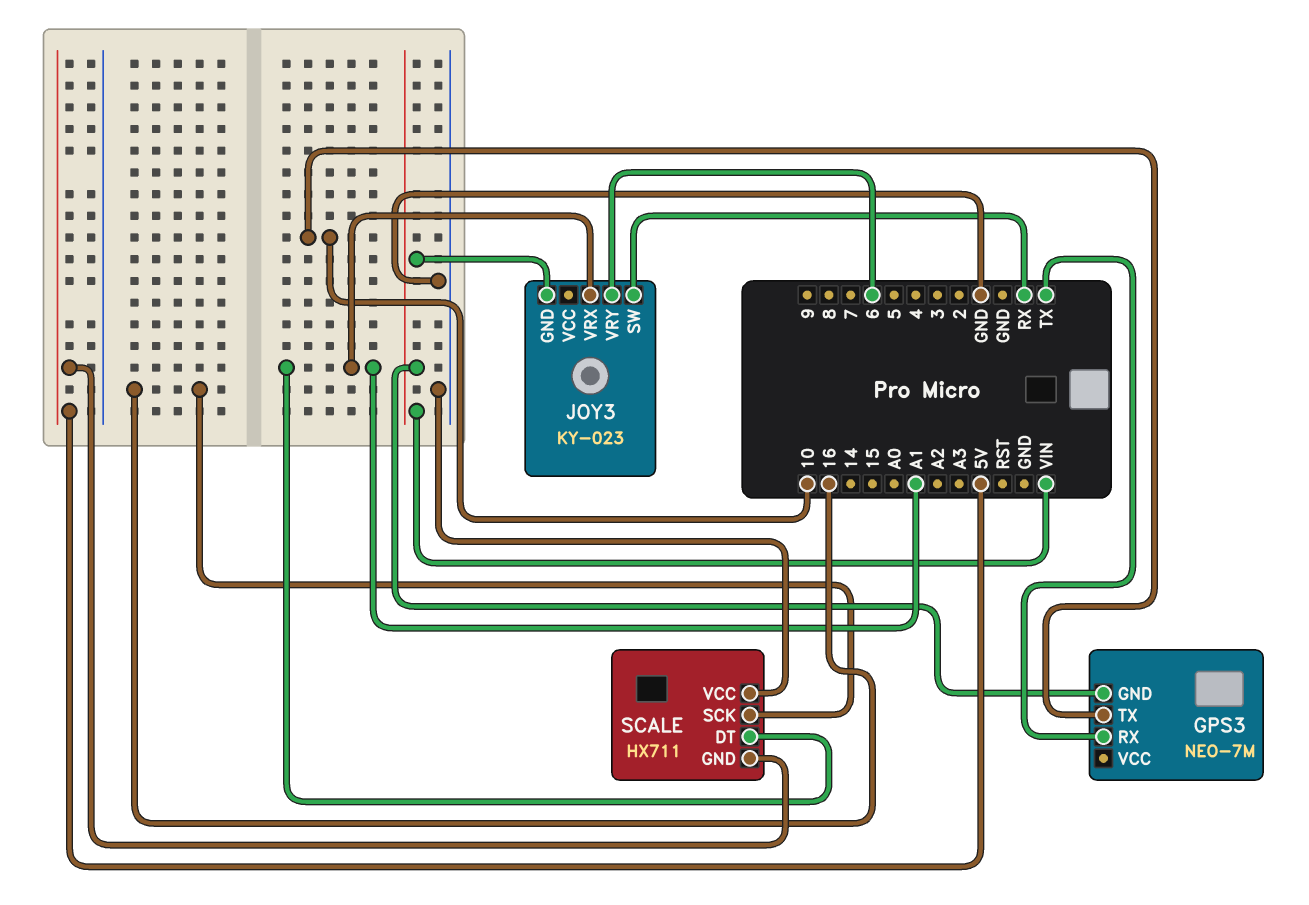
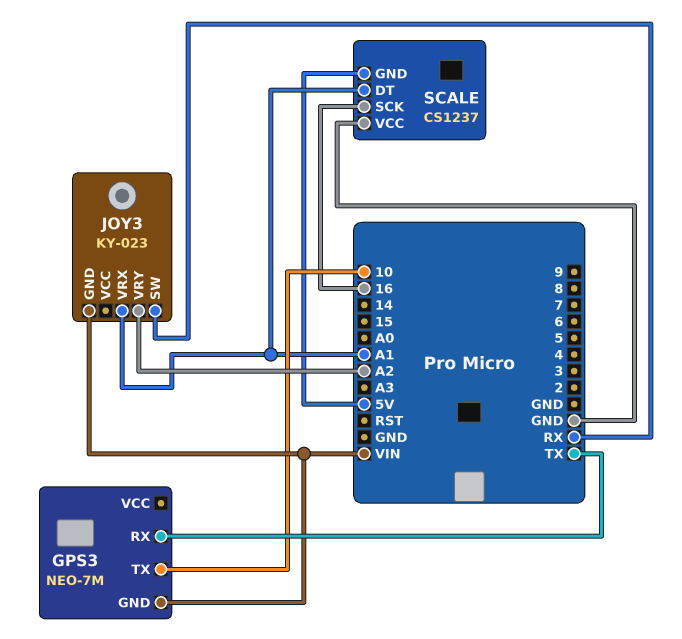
JOY3 pin VRY: 6 -> A2
SCALE: HX711 -> CS1237

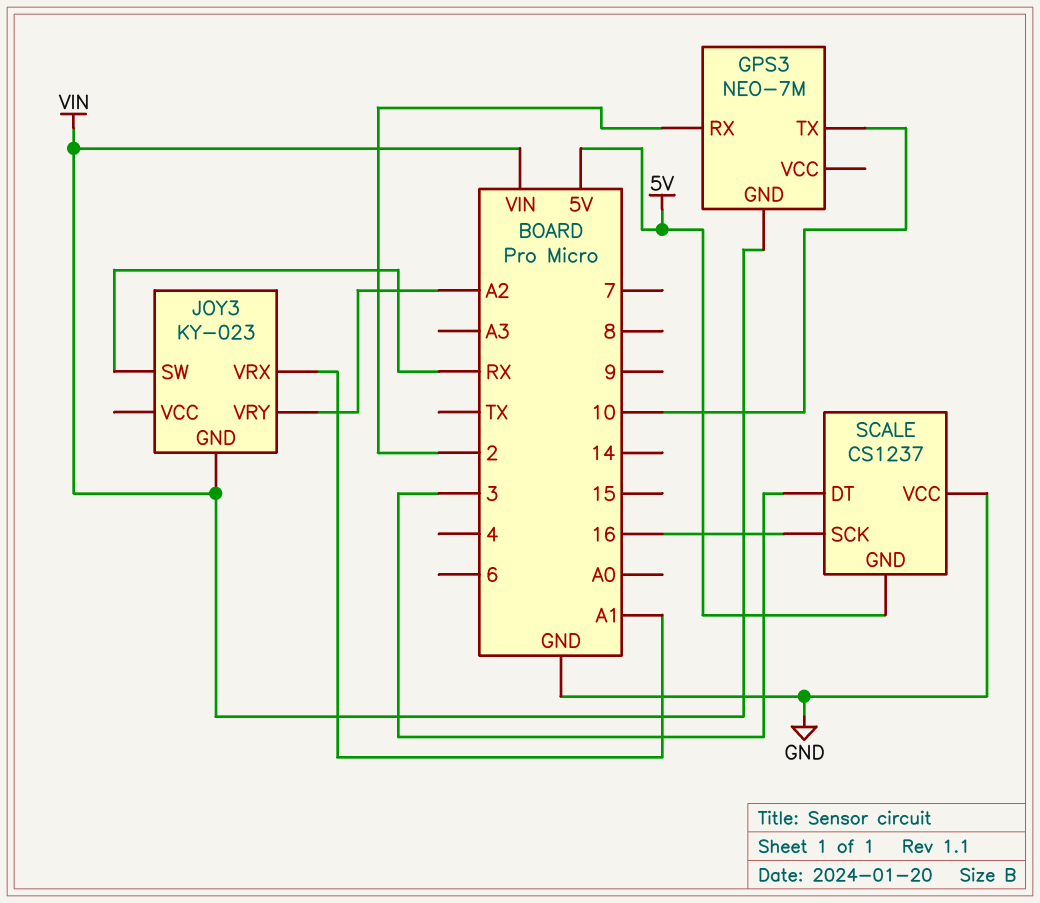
GPS3 pin RX: TX -> 2
SCALE pin DT: A1 -> 3

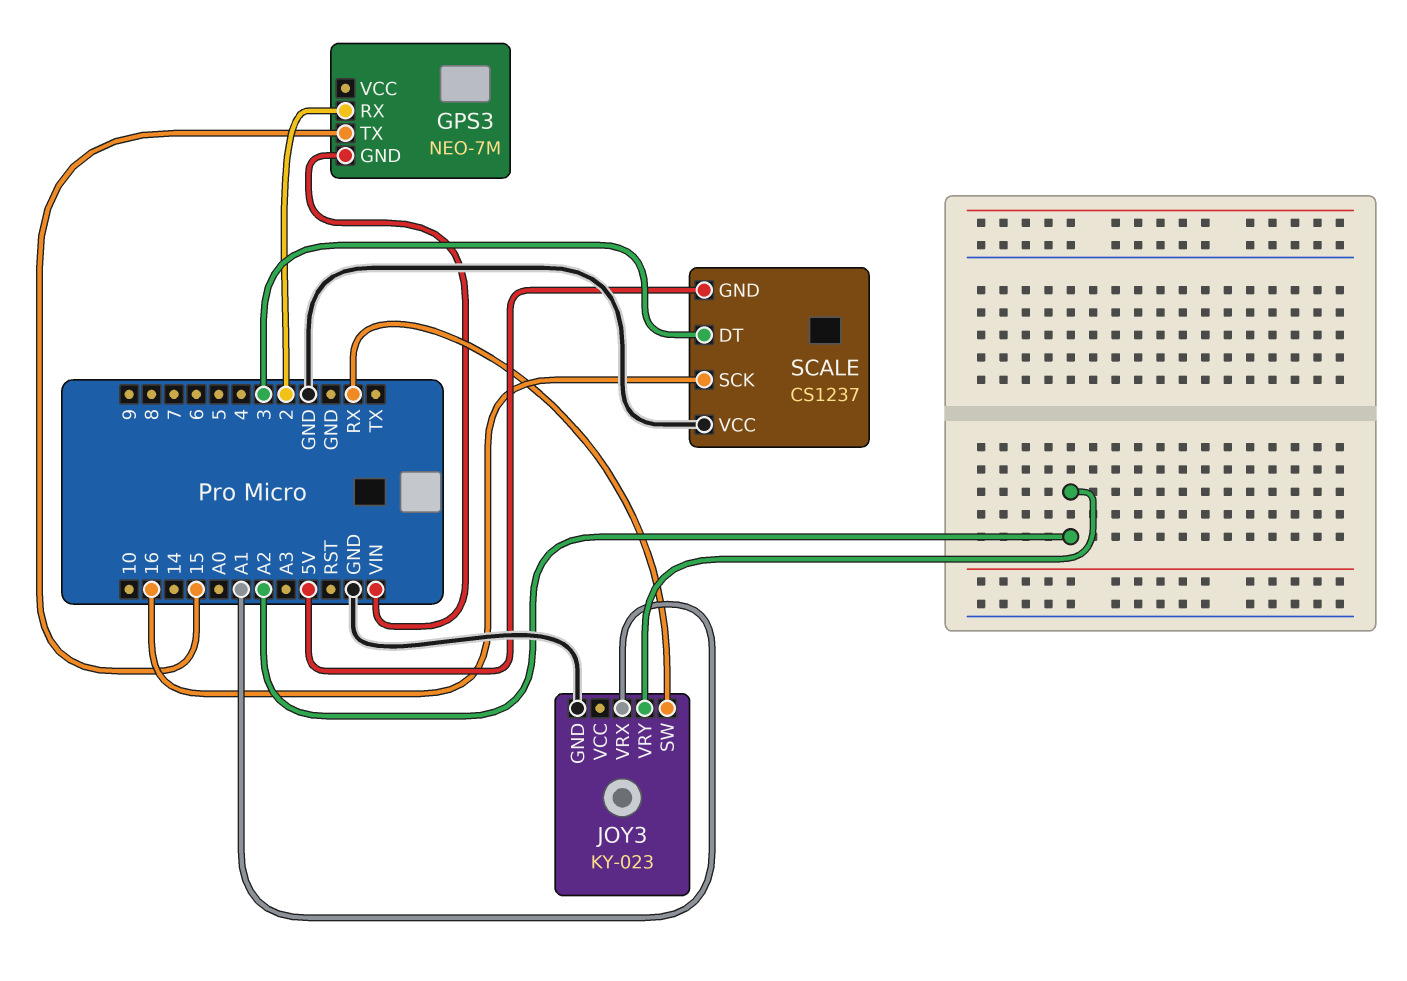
GPS3 pin TX: 10 -> 15
JOY3 pin GND: VIN -> GND

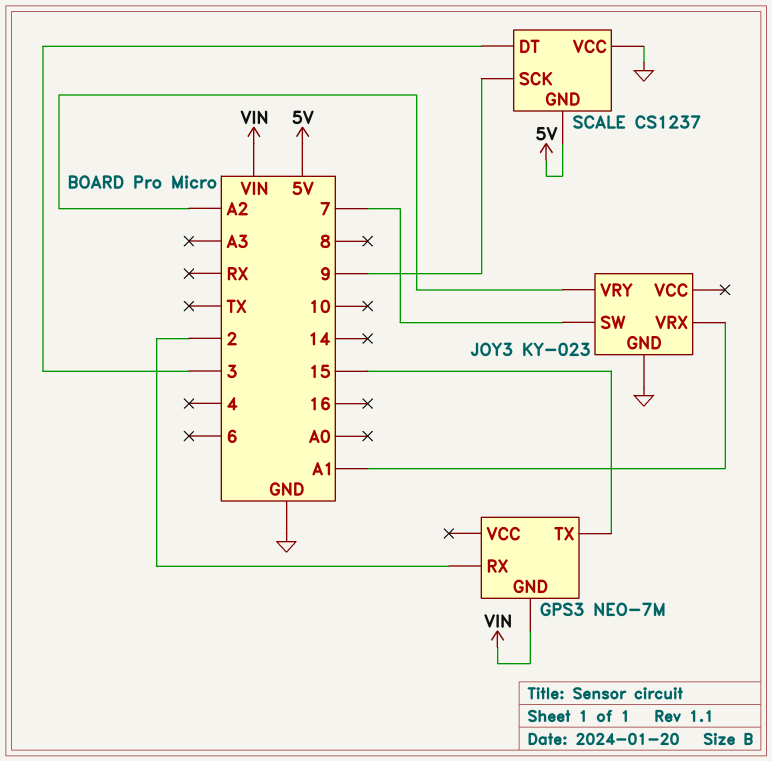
JOY3 pin SW: RX -> 7
SCALE pin SCK: 16 -> 9

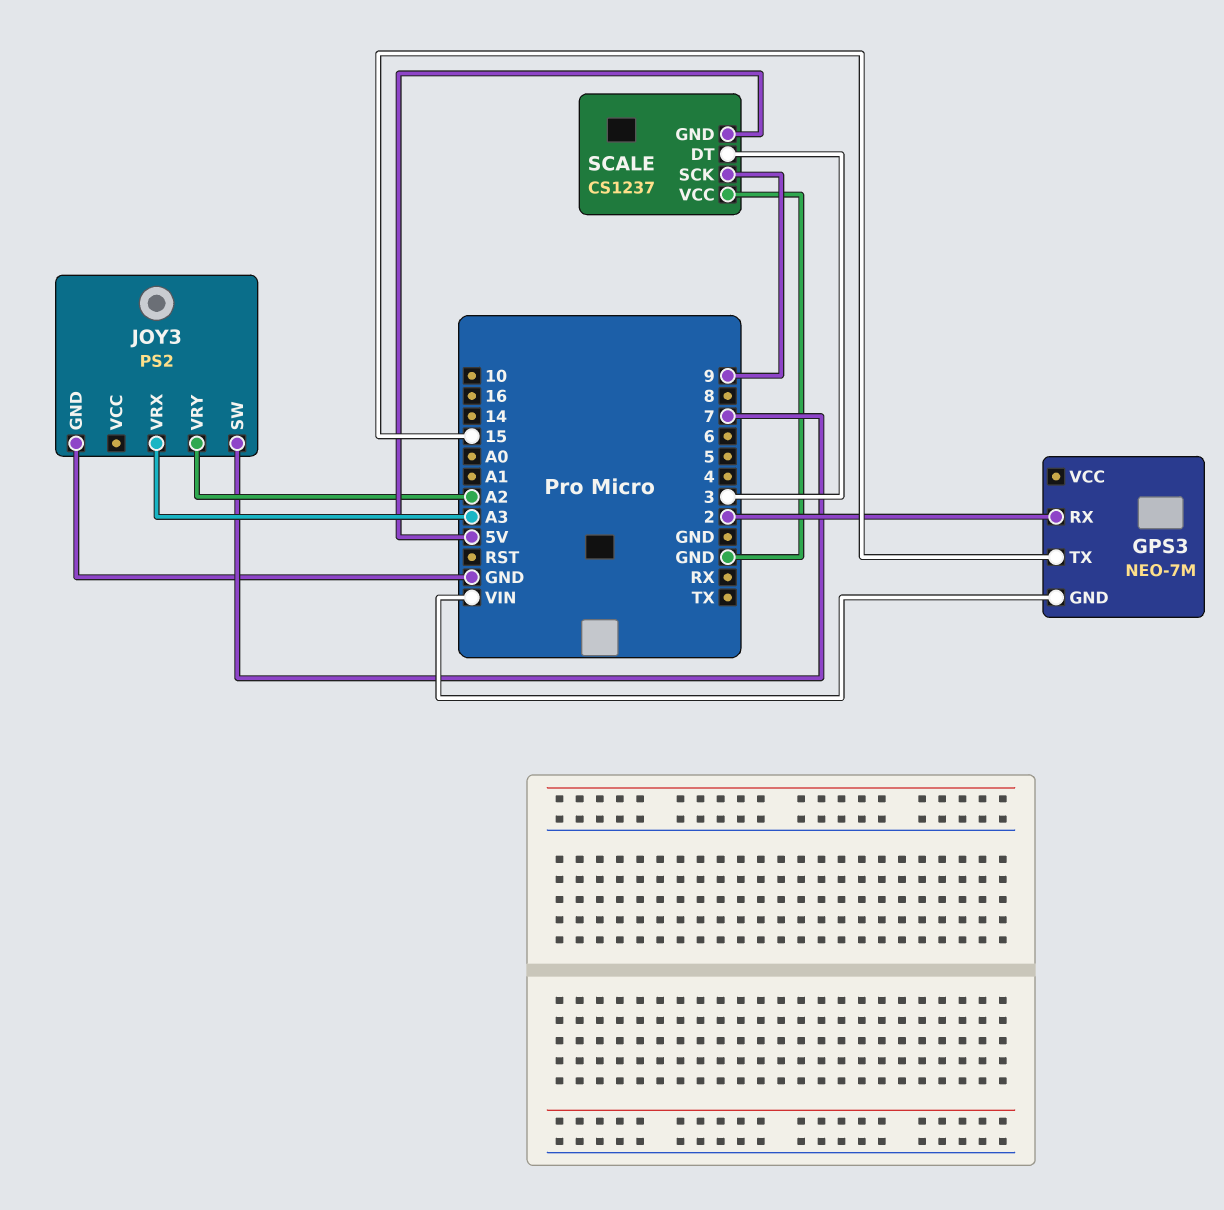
JOY3: KY-023 -> PS2
JOY3 pin VRX: A1 -> A3

